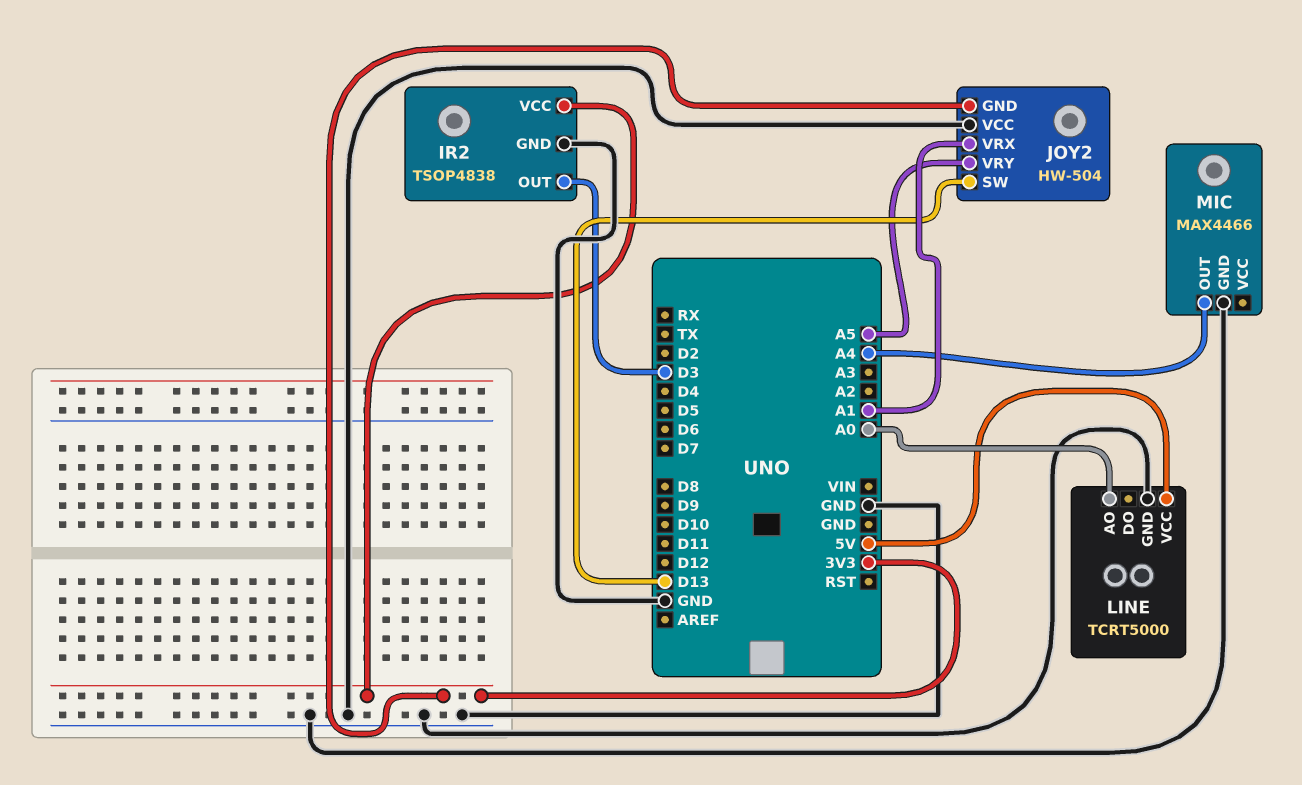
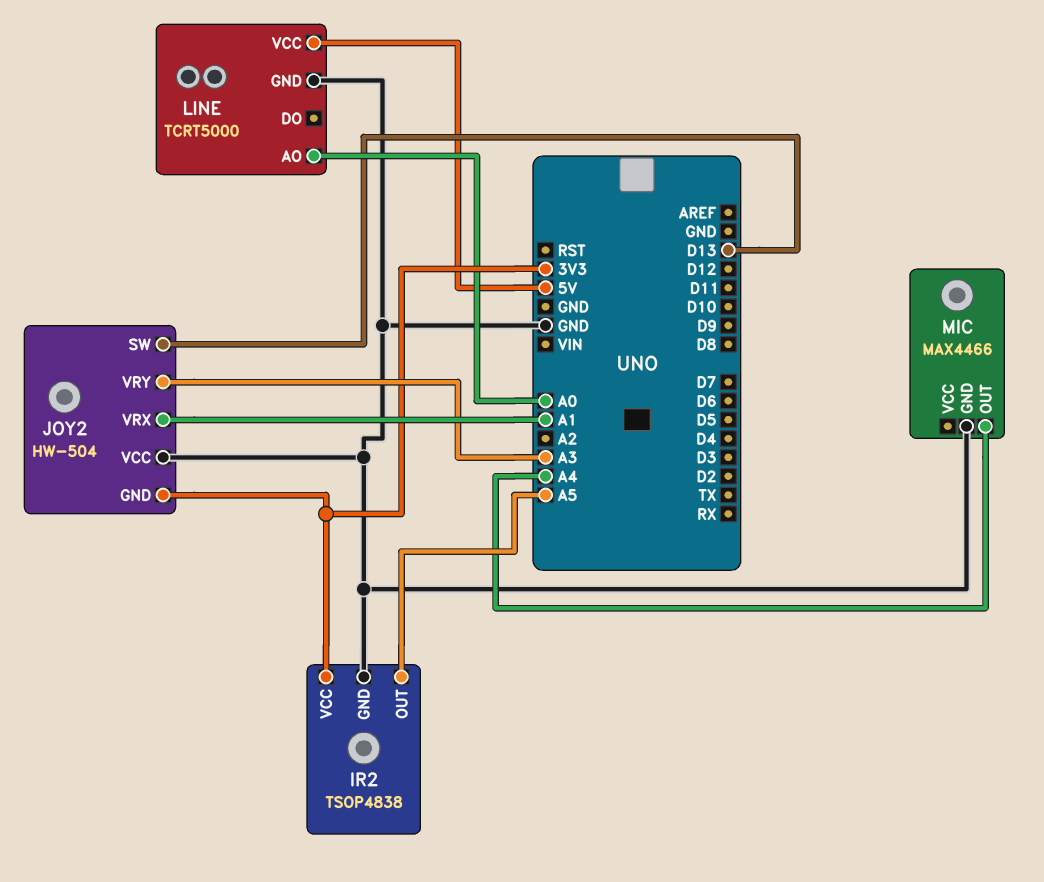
IR2 pin OUT: D3 -> A5
JOY2 pin VRY: A5 -> A3

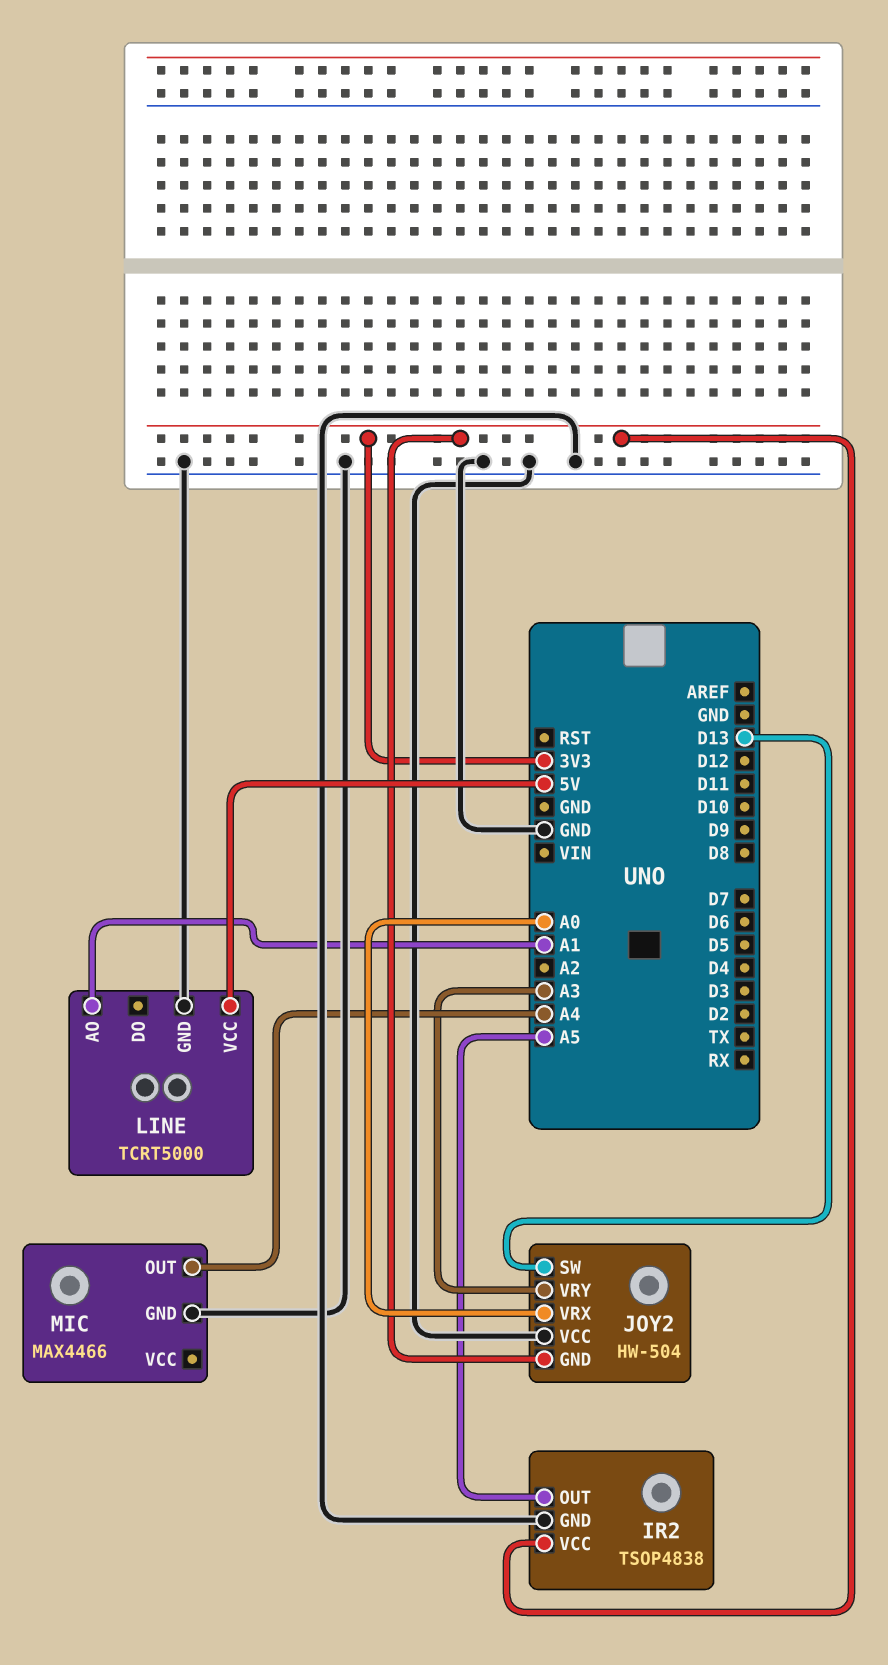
JOY2 pin VRX: A1 -> A0
LINE pin AO: A0 -> A1

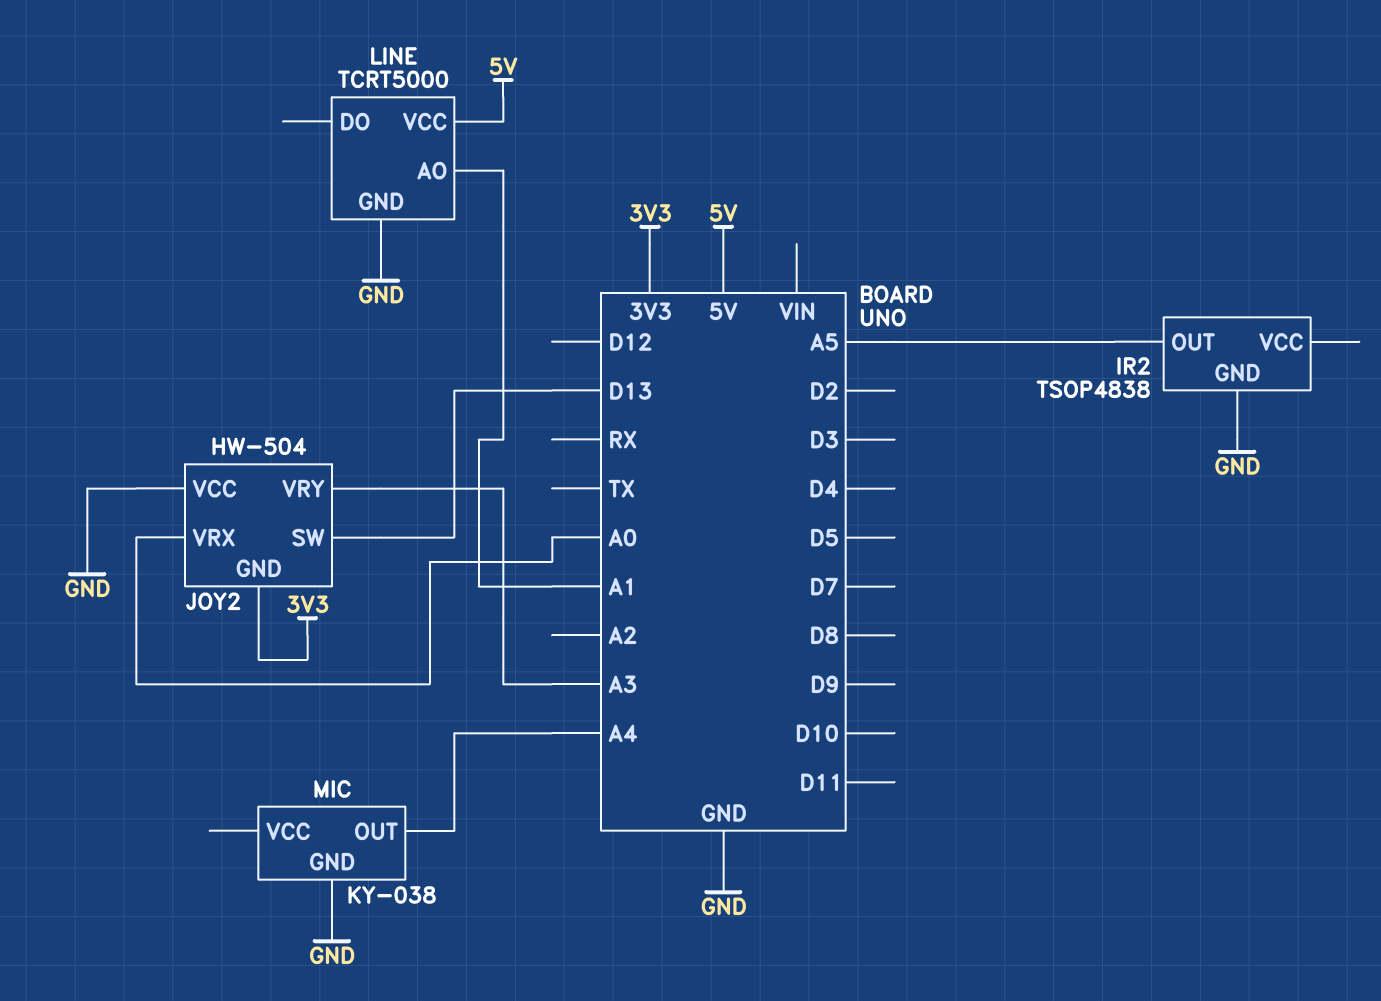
IR2 pin VCC: 3V3 -> none
MIC: MAX4466 -> KY-038

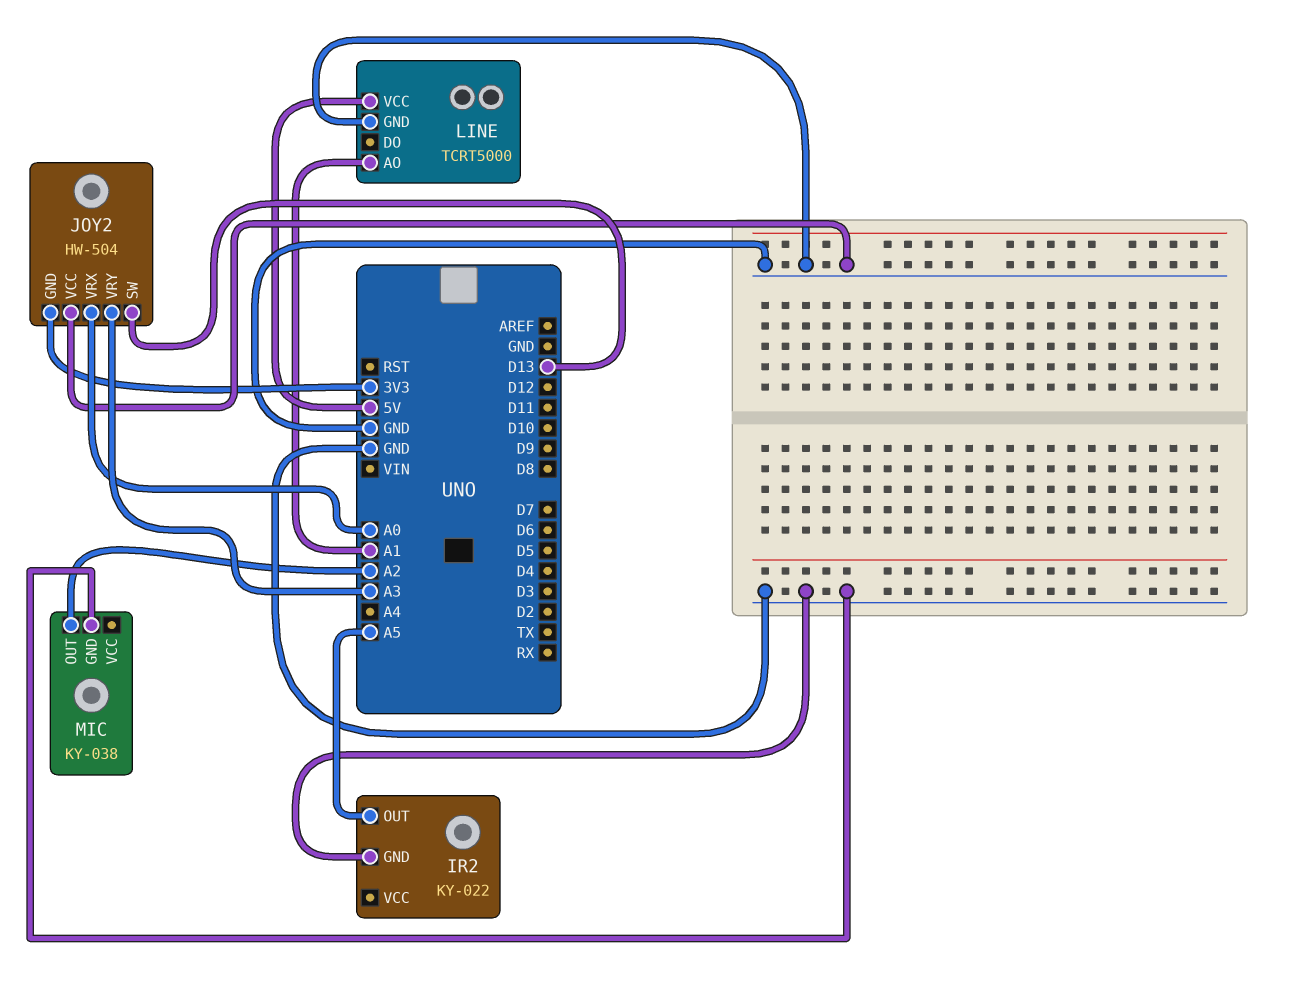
IR2: TSOP4838 -> KY-022
MIC pin OUT: A4 -> A2

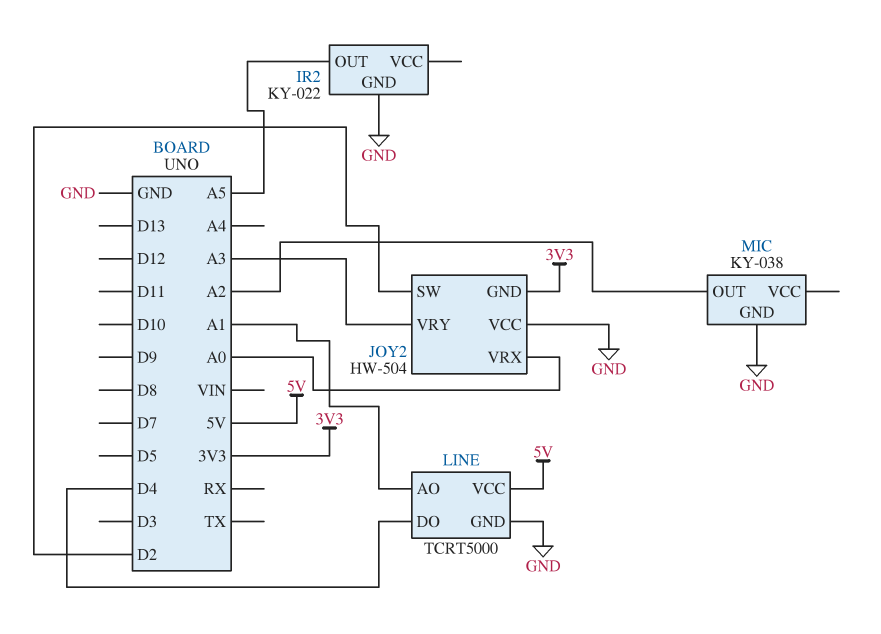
JOY2 pin SW: D13 -> D2
LINE pin DO: none -> D4

